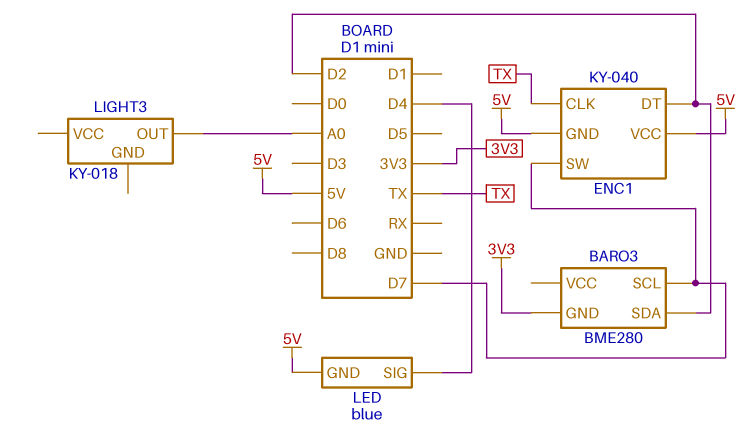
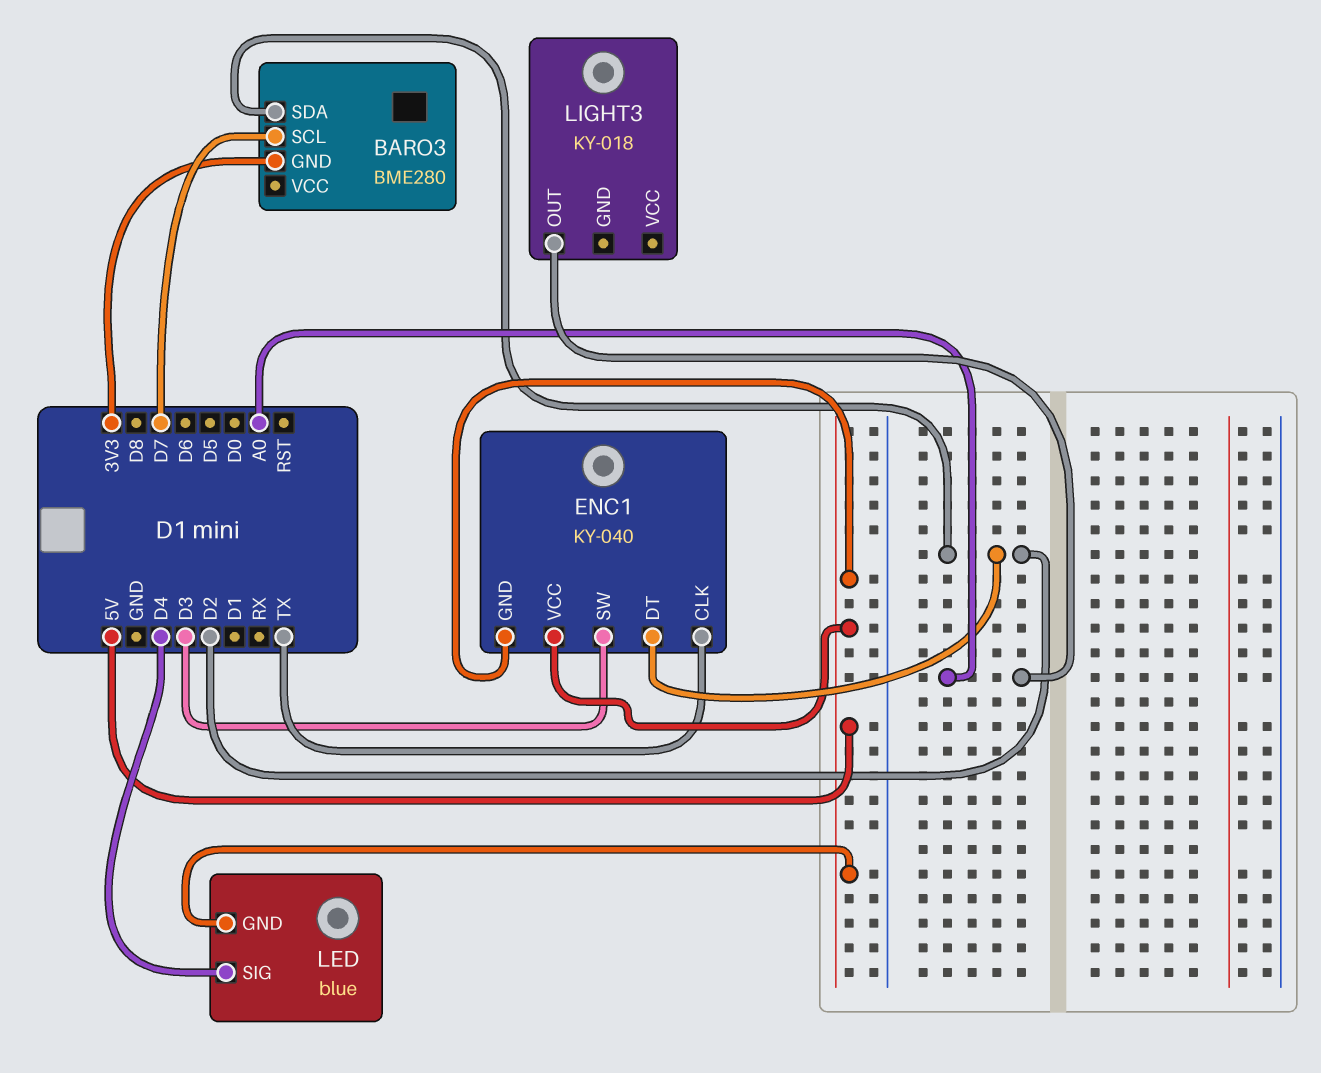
ENC1 pin SW: D7 -> D3

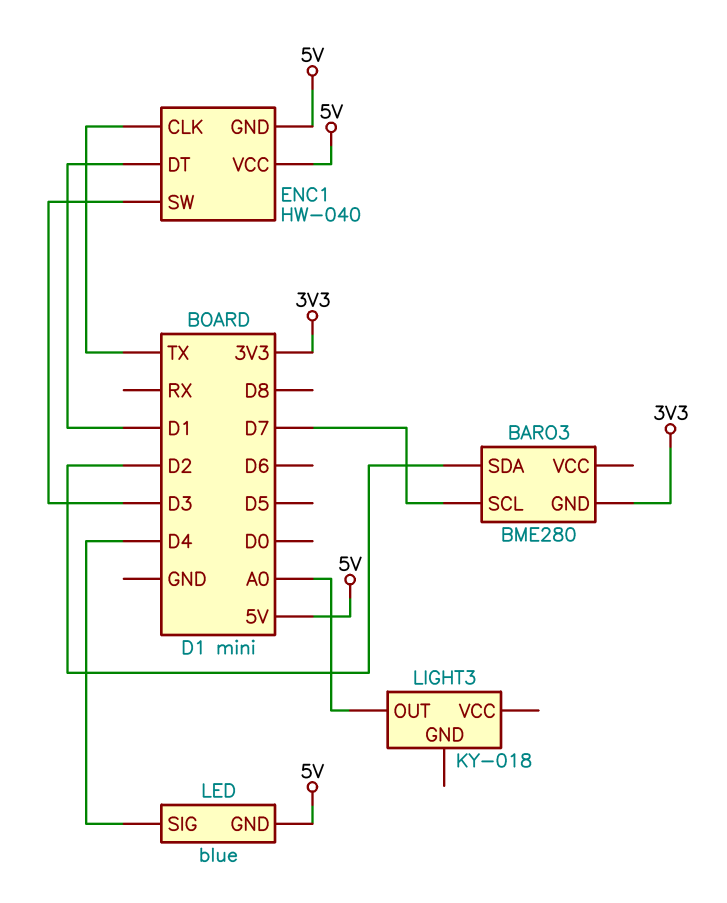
ENC1: KY-040 -> HW-040
ENC1 pin DT: D2 -> D1

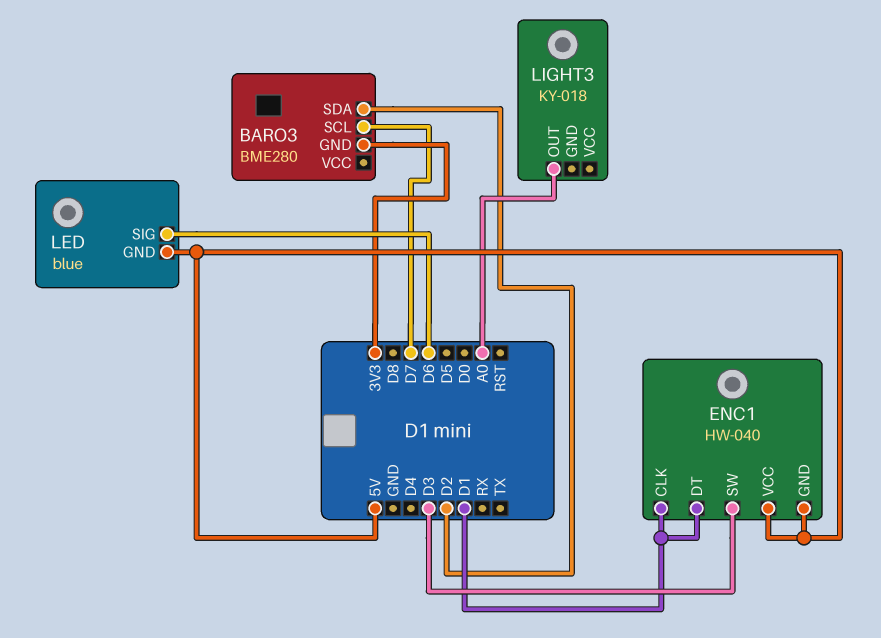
ENC1 pin CLK: TX -> D1
LED pin SIG: D4 -> D6

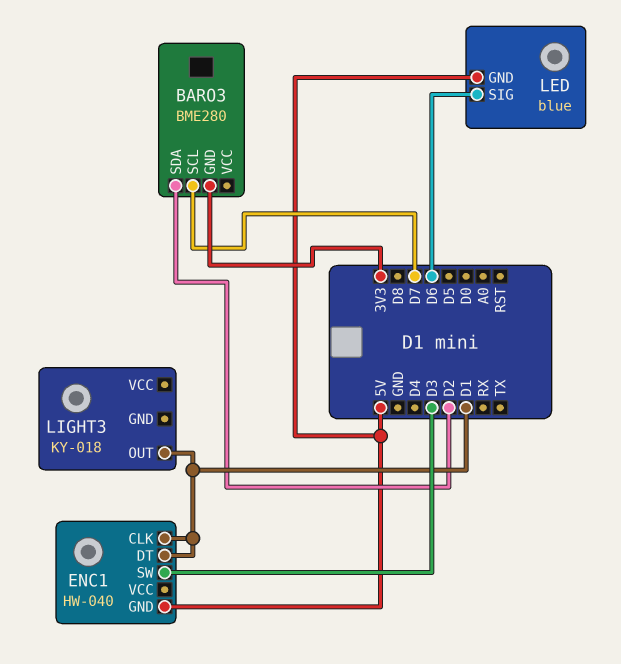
ENC1 pin VCC: 5V -> none
LIGHT3 pin OUT: A0 -> D1

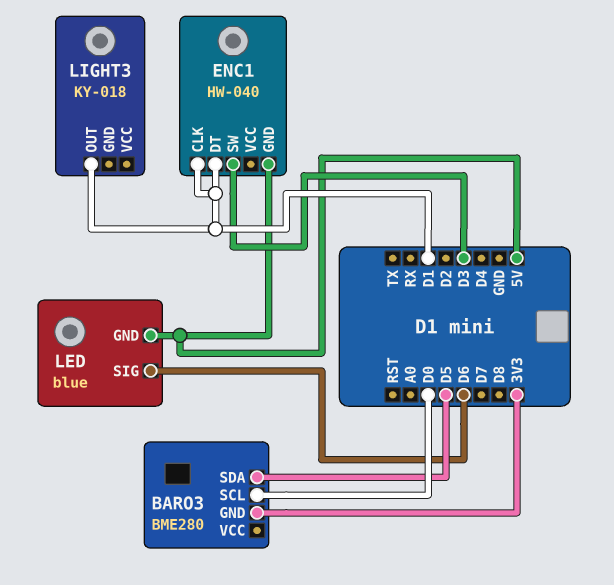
BARO3 pin SCL: D7 -> D0
BARO3 pin SDA: D2 -> D5

